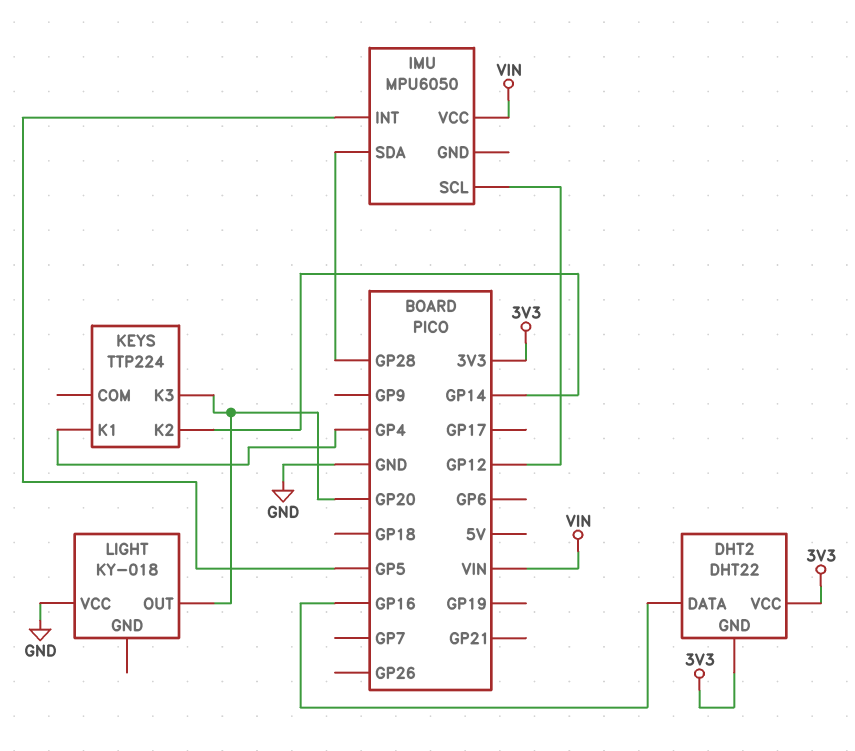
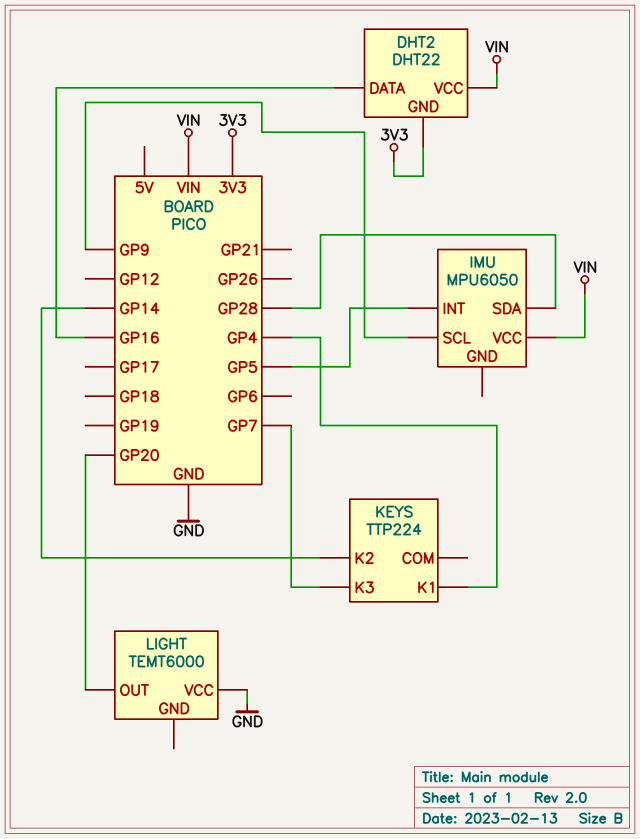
DHT2 pin VCC: 3V3 -> VIN
IMU pin SCL: GP12 -> GP9
KEYS pin K3: GP20 -> GP7
LIGHT: KY-018 -> TEMT6000

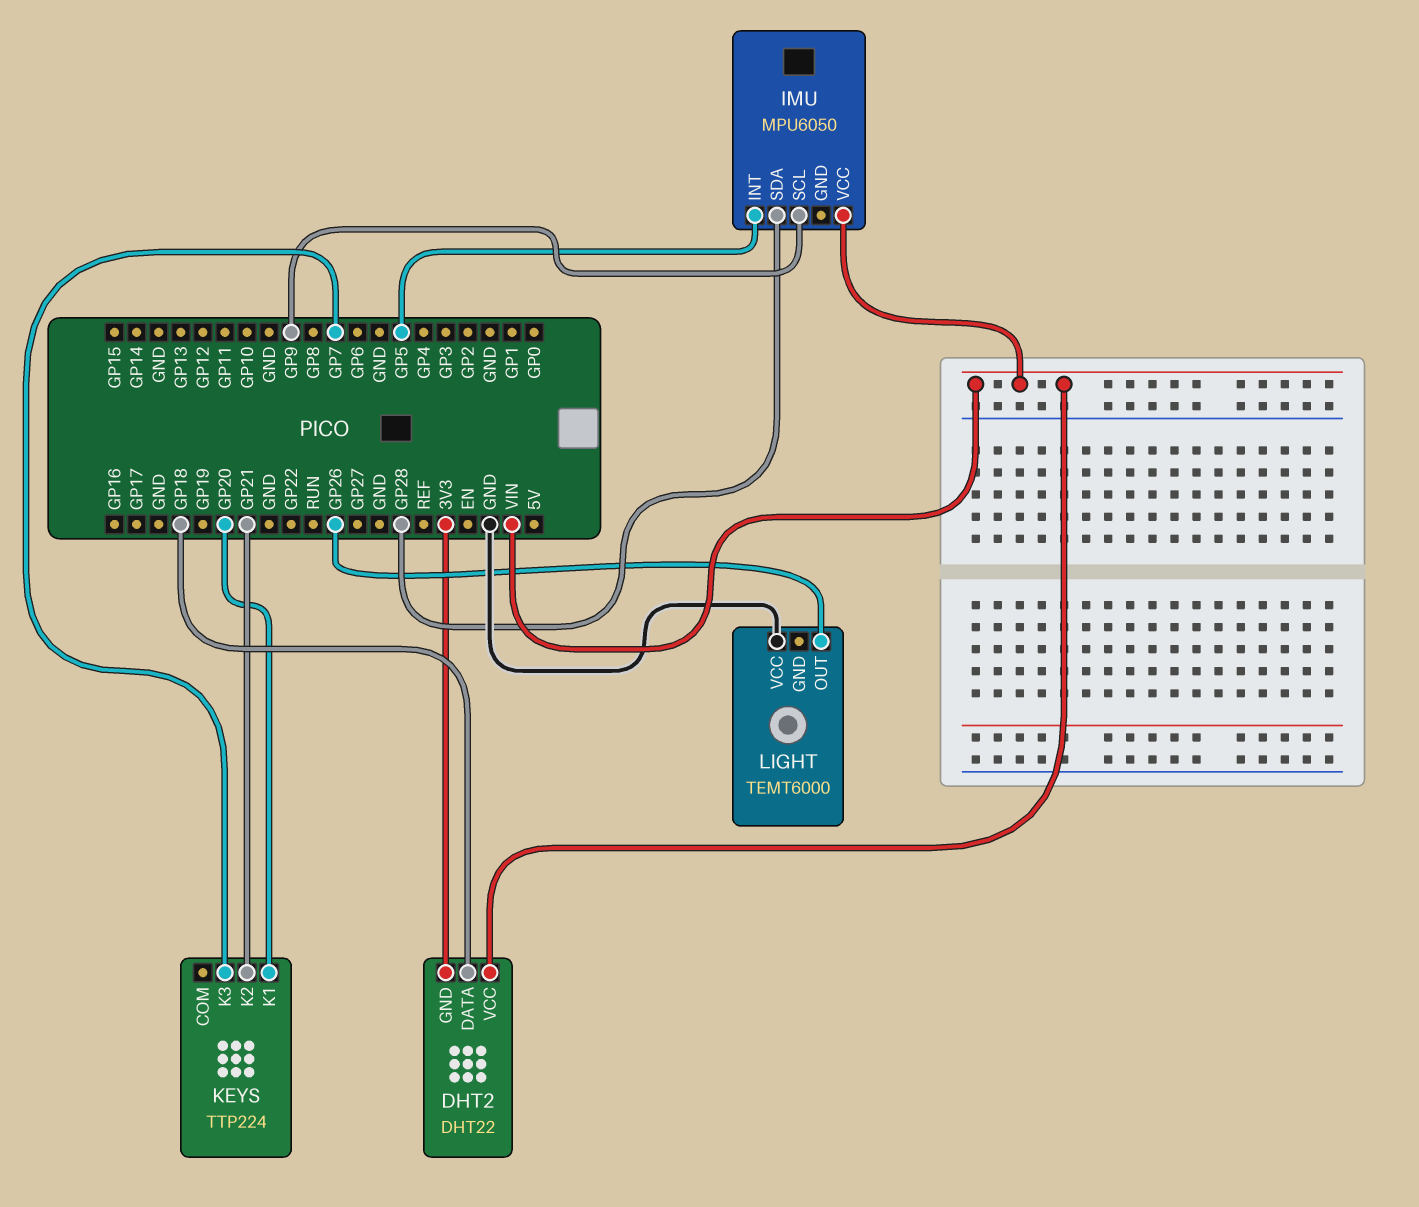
DHT2 pin DATA: GP16 -> GP18
KEYS pin K1: GP4 -> GP20
KEYS pin K2: GP14 -> GP21
LIGHT pin OUT: GP20 -> GP26

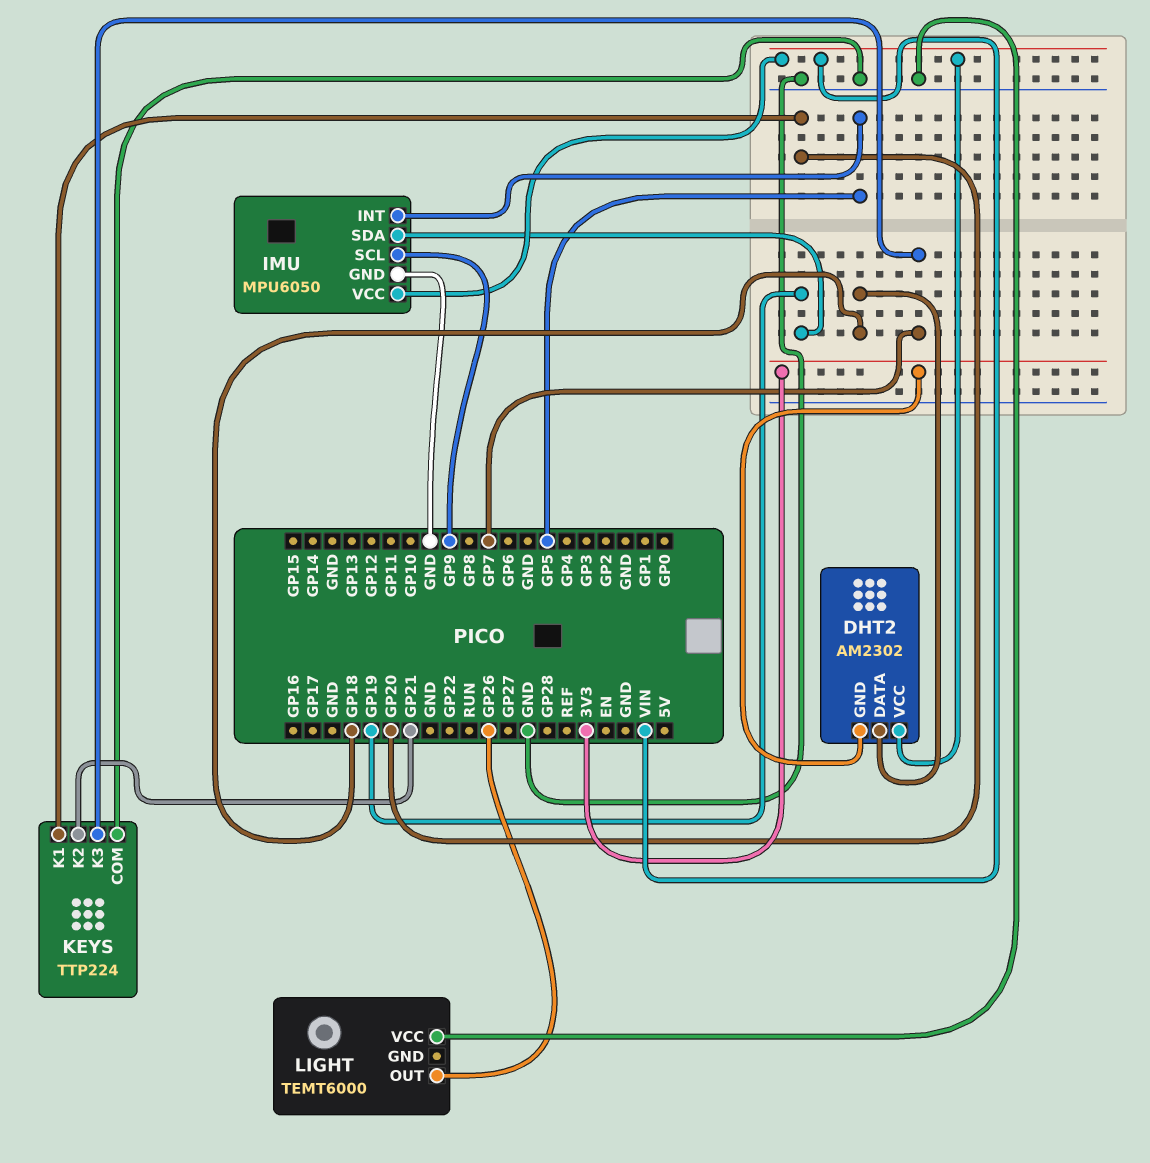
DHT2: DHT22 -> AM2302
IMU pin GND: none -> GND
IMU pin SDA: GP28 -> GP19
KEYS pin COM: none -> GND

